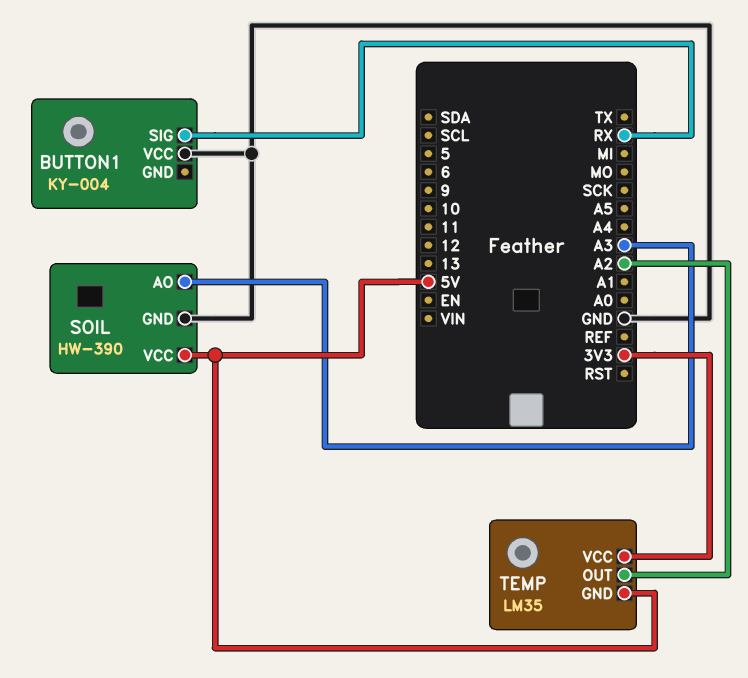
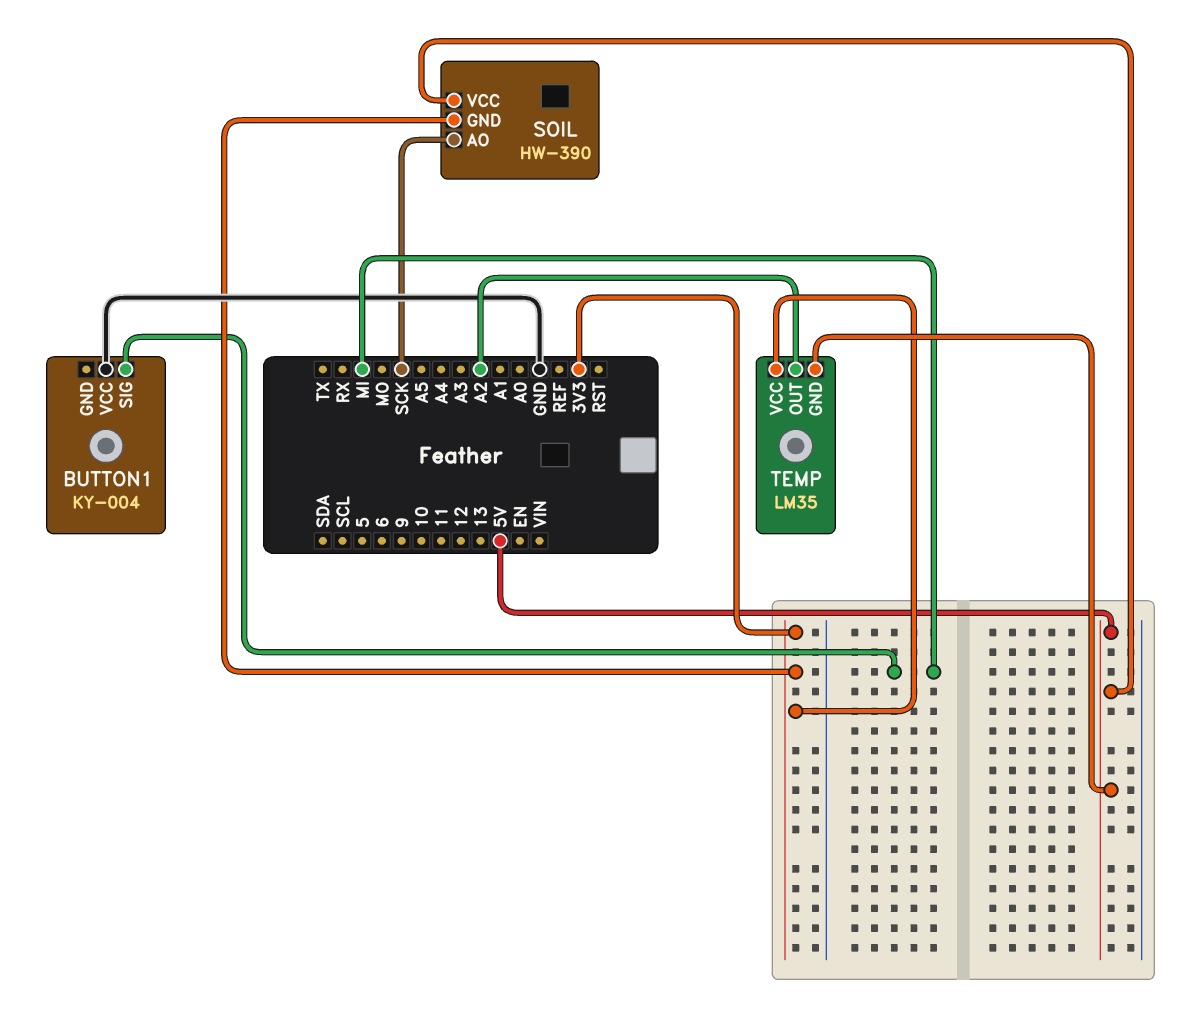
BUTTON1 pin SIG: RX -> MI
SOIL pin AO: A3 -> SCK
SOIL pin GND: GND -> 3V3

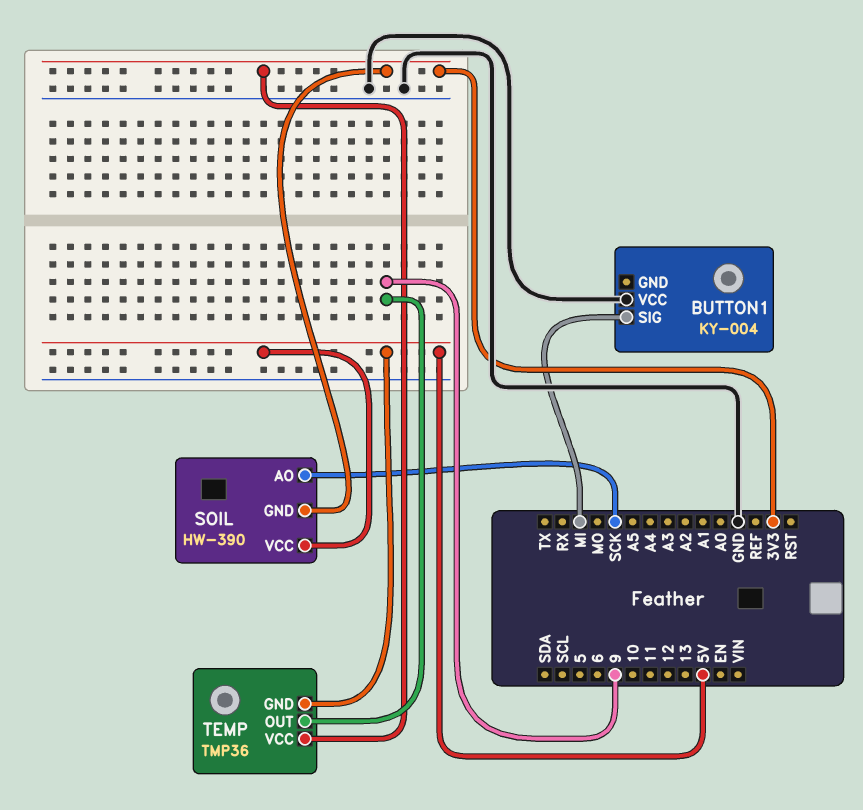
TEMP: LM35 -> TMP36
TEMP pin OUT: A2 -> 9

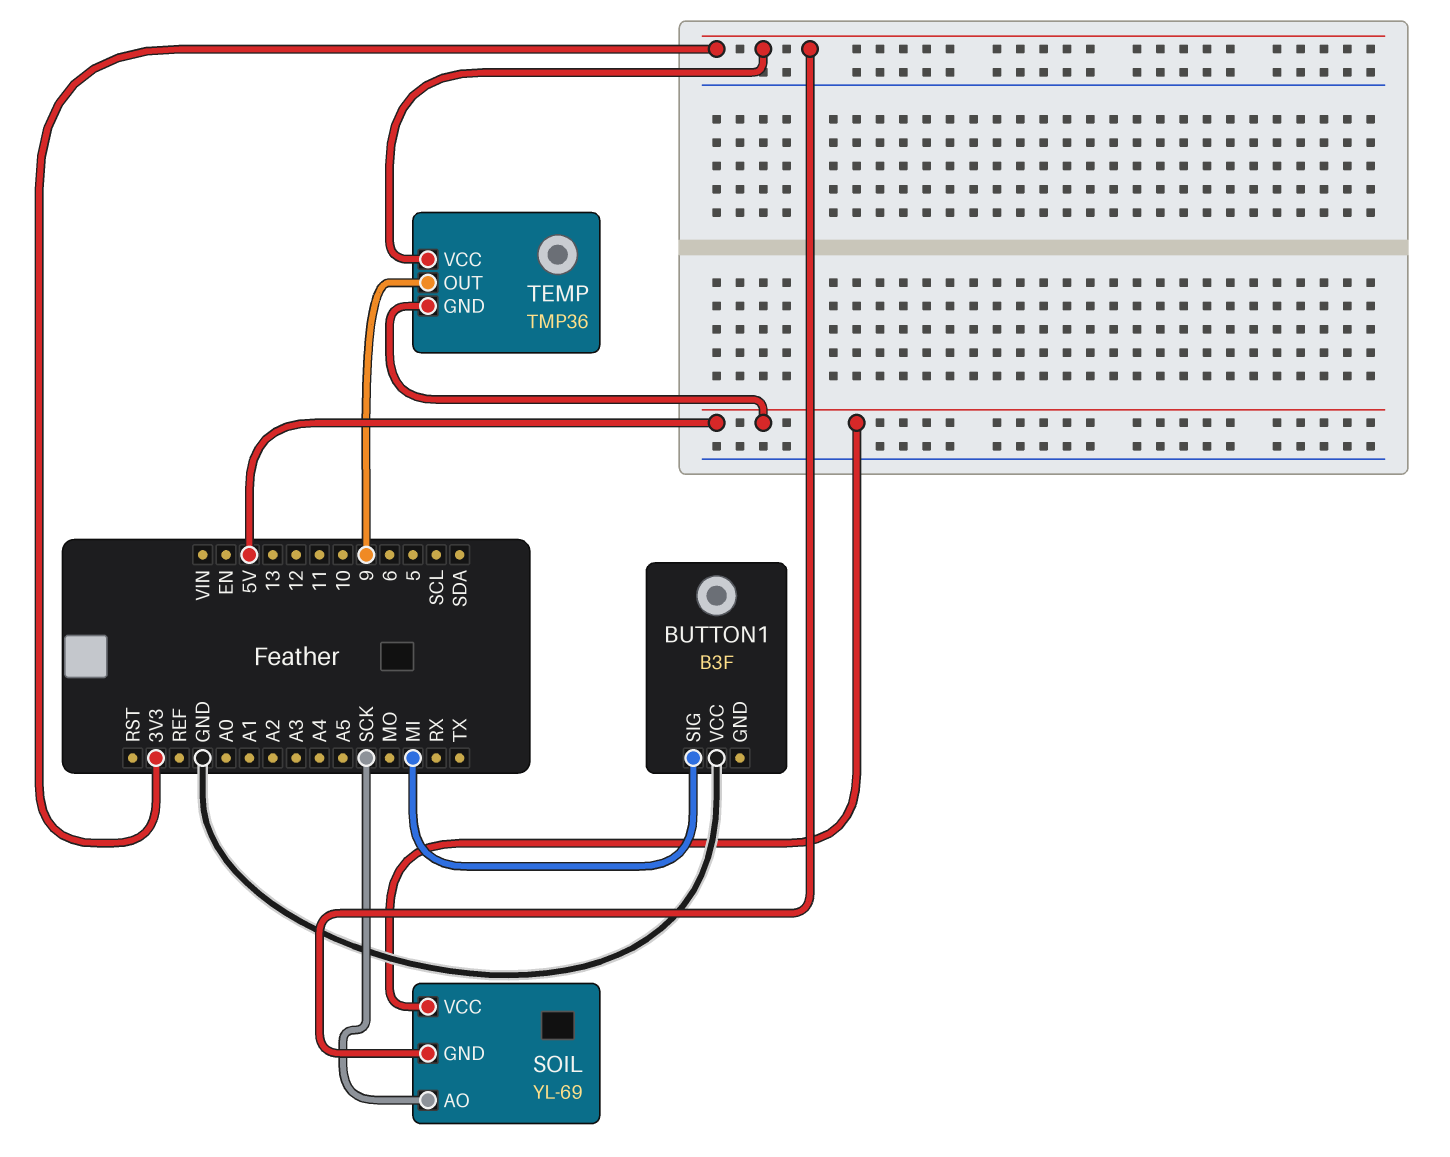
BUTTON1: KY-004 -> B3F
SOIL: HW-390 -> YL-69

